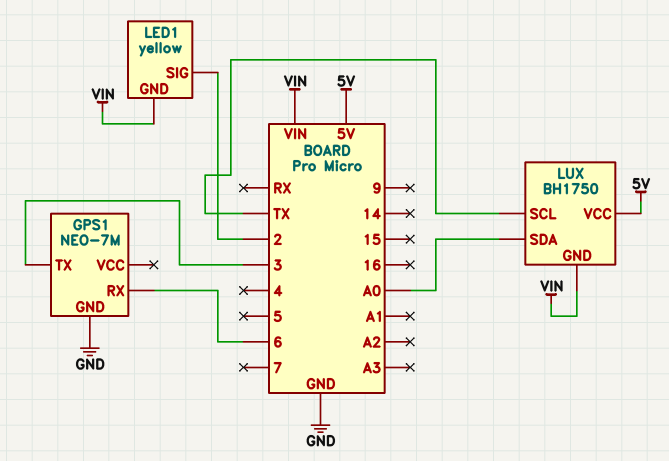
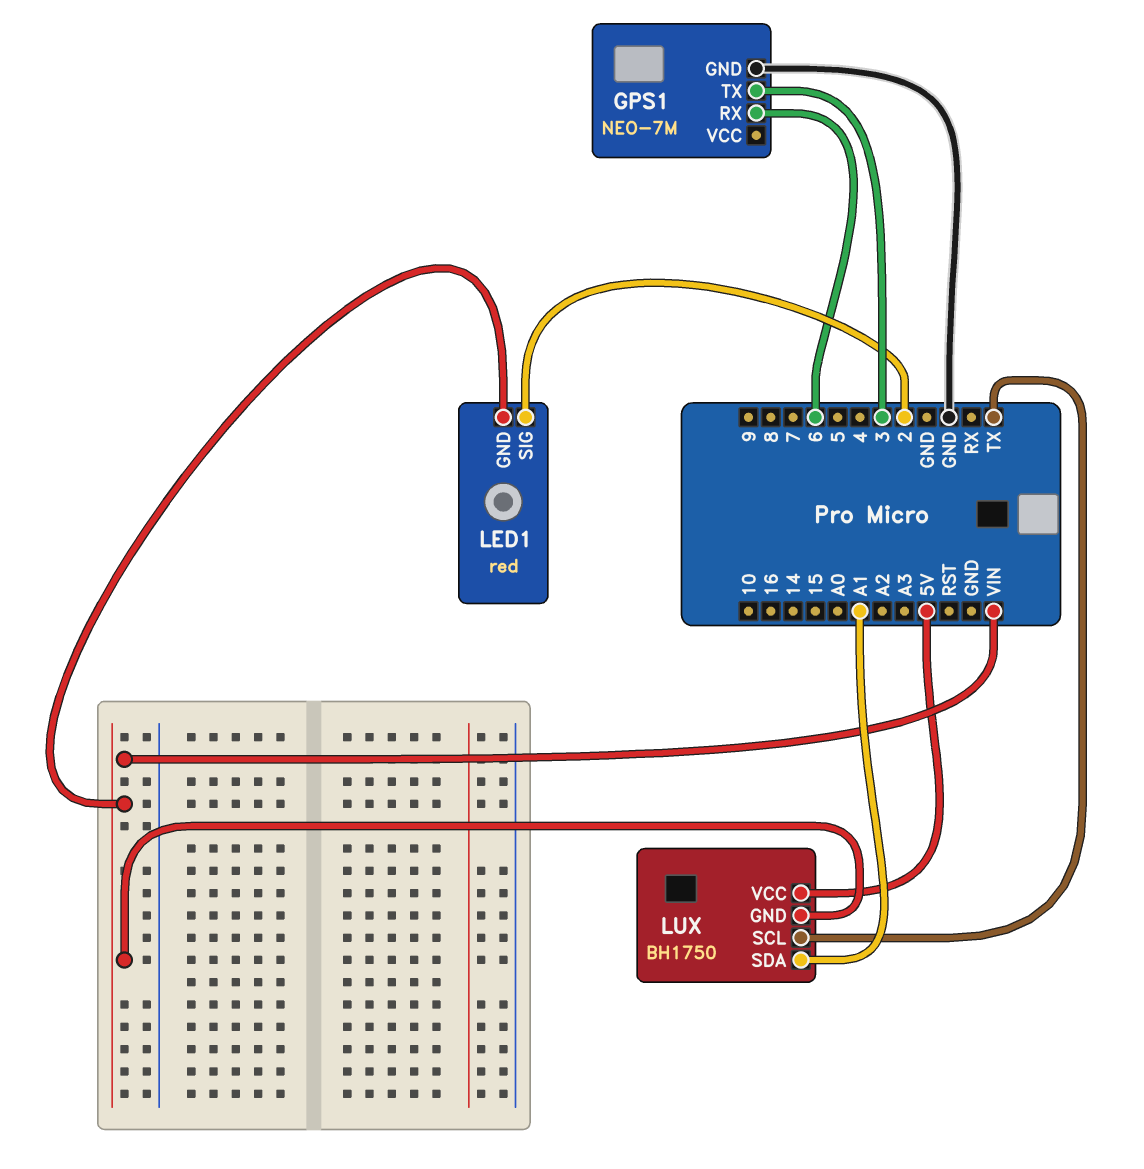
LED1: yellow -> red
LUX pin SDA: A0 -> A1

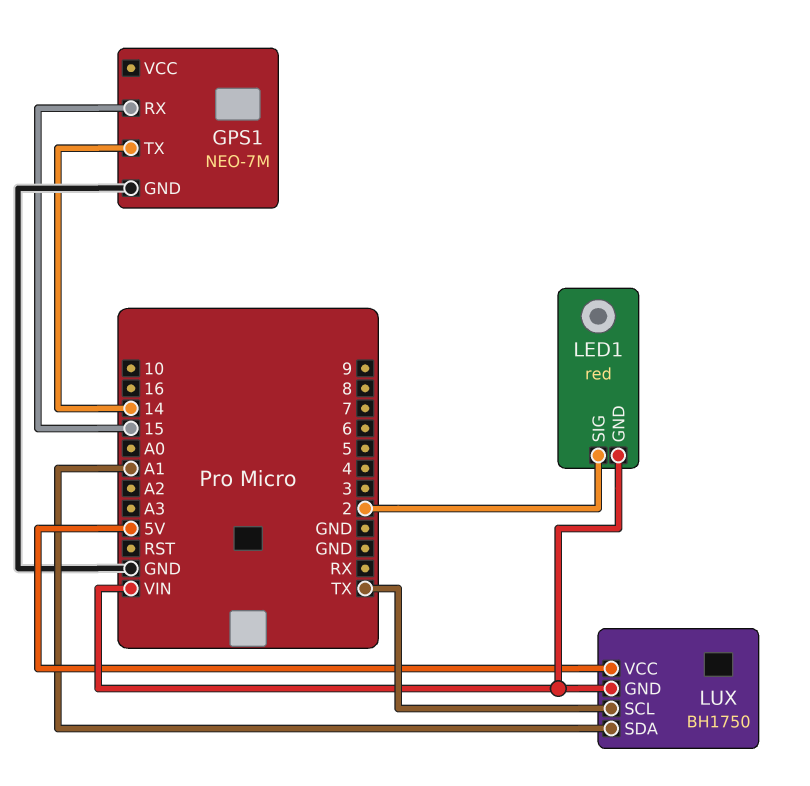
GPS1 pin RX: 6 -> 15
GPS1 pin TX: 3 -> 14

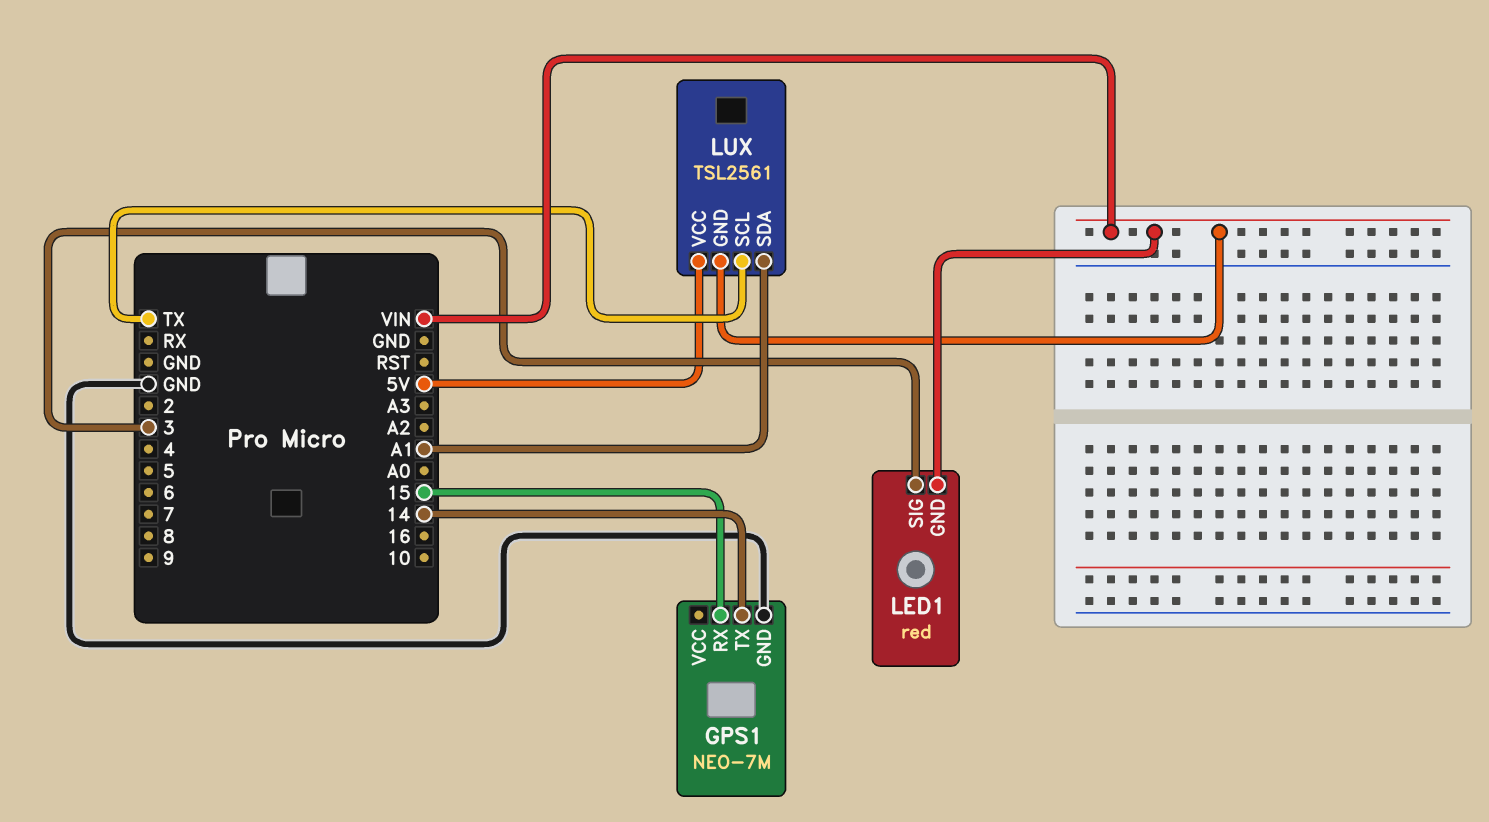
LED1 pin SIG: 2 -> 3
LUX: BH1750 -> TSL2561

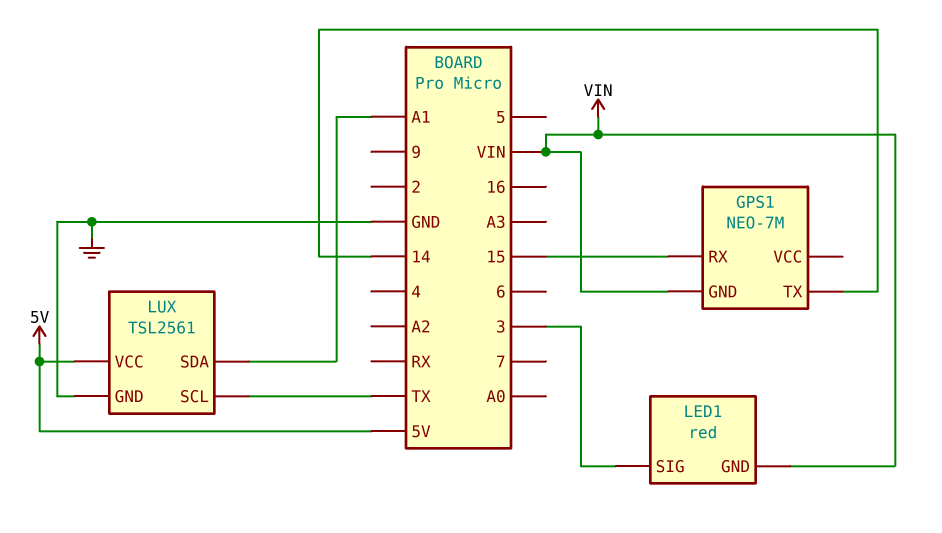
GPS1 pin GND: GND -> VIN
LUX pin GND: VIN -> GND

